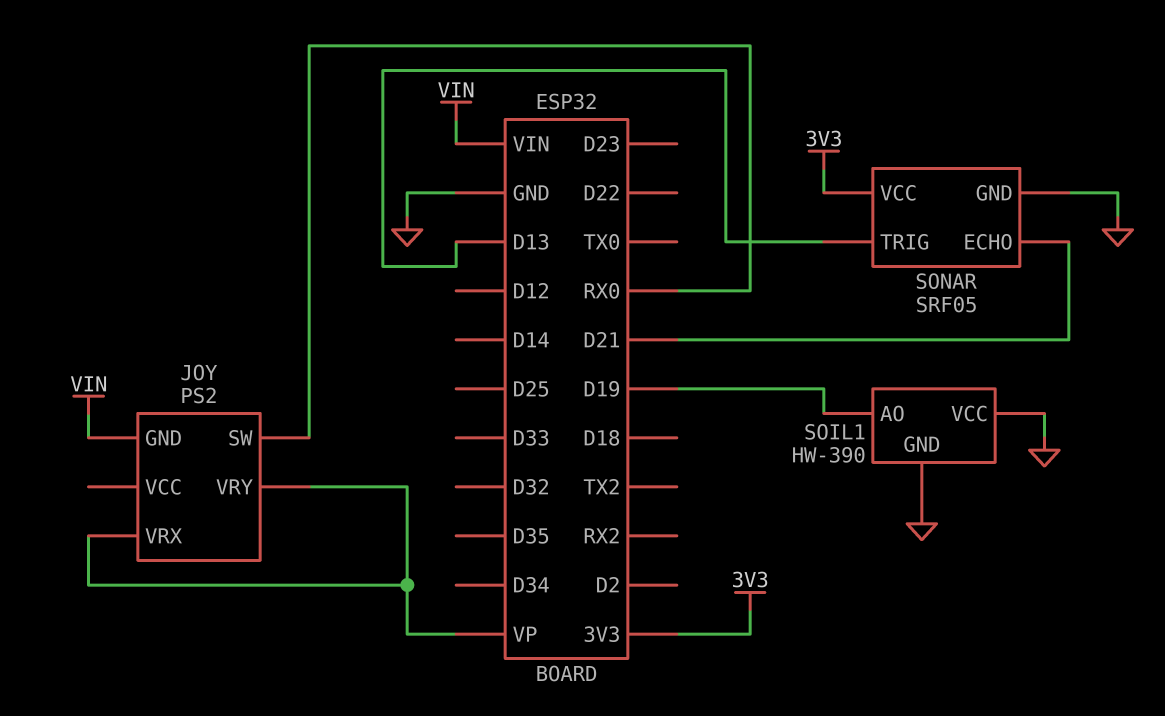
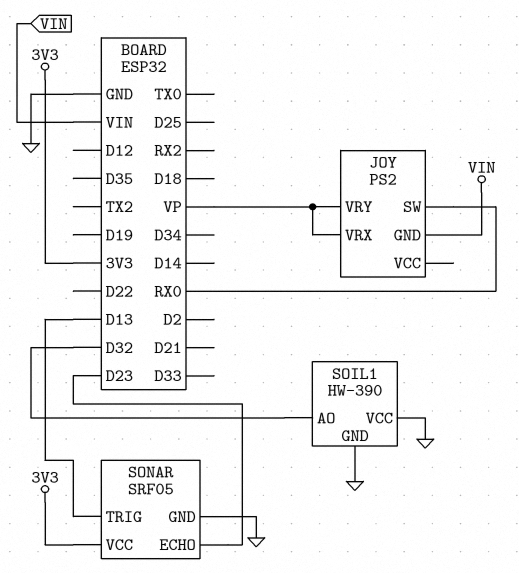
SOIL1 pin AO: D19 -> D32
SONAR pin ECHO: D21 -> D23

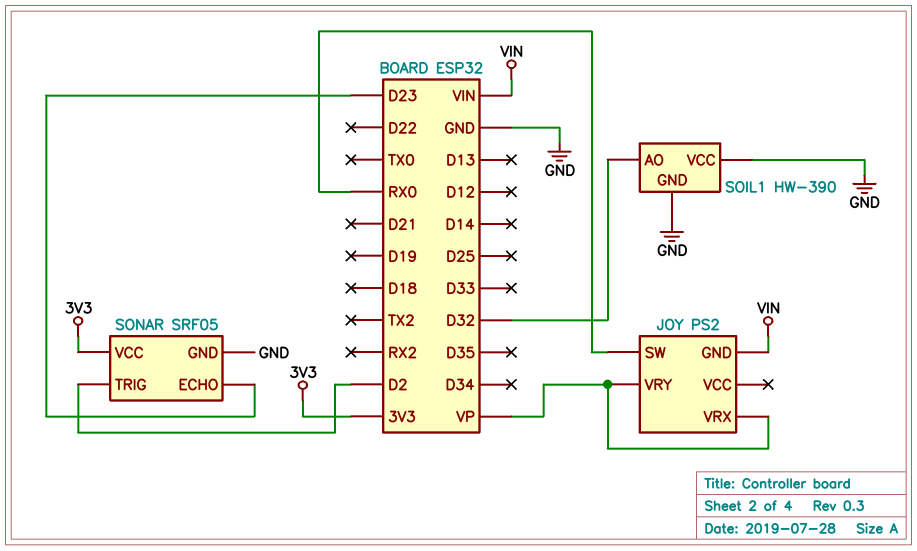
SONAR pin TRIG: D13 -> D2

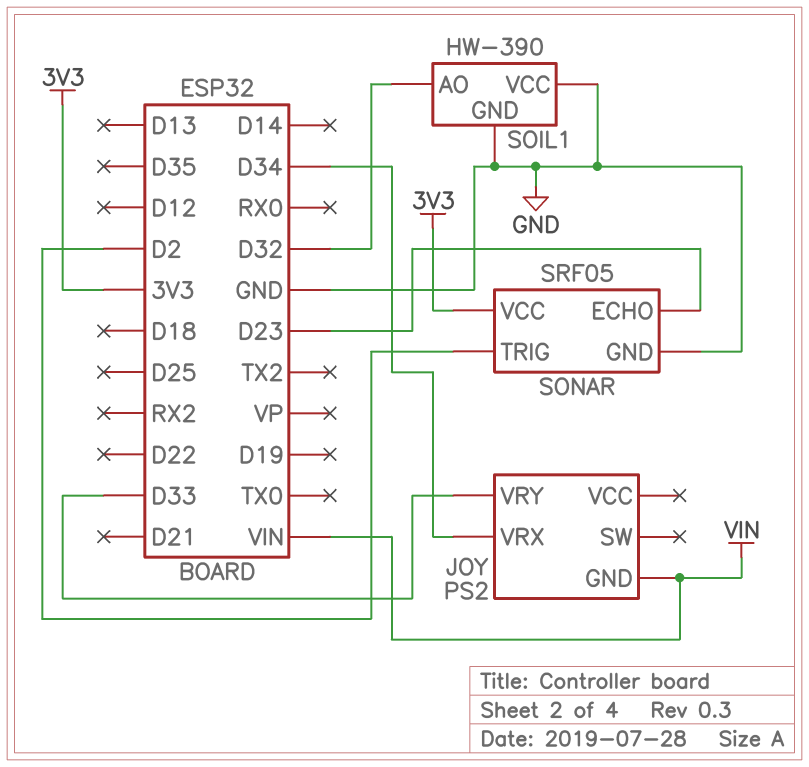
JOY pin SW: RX0 -> none
JOY pin VRX: VP -> D34
JOY pin VRY: VP -> D33

